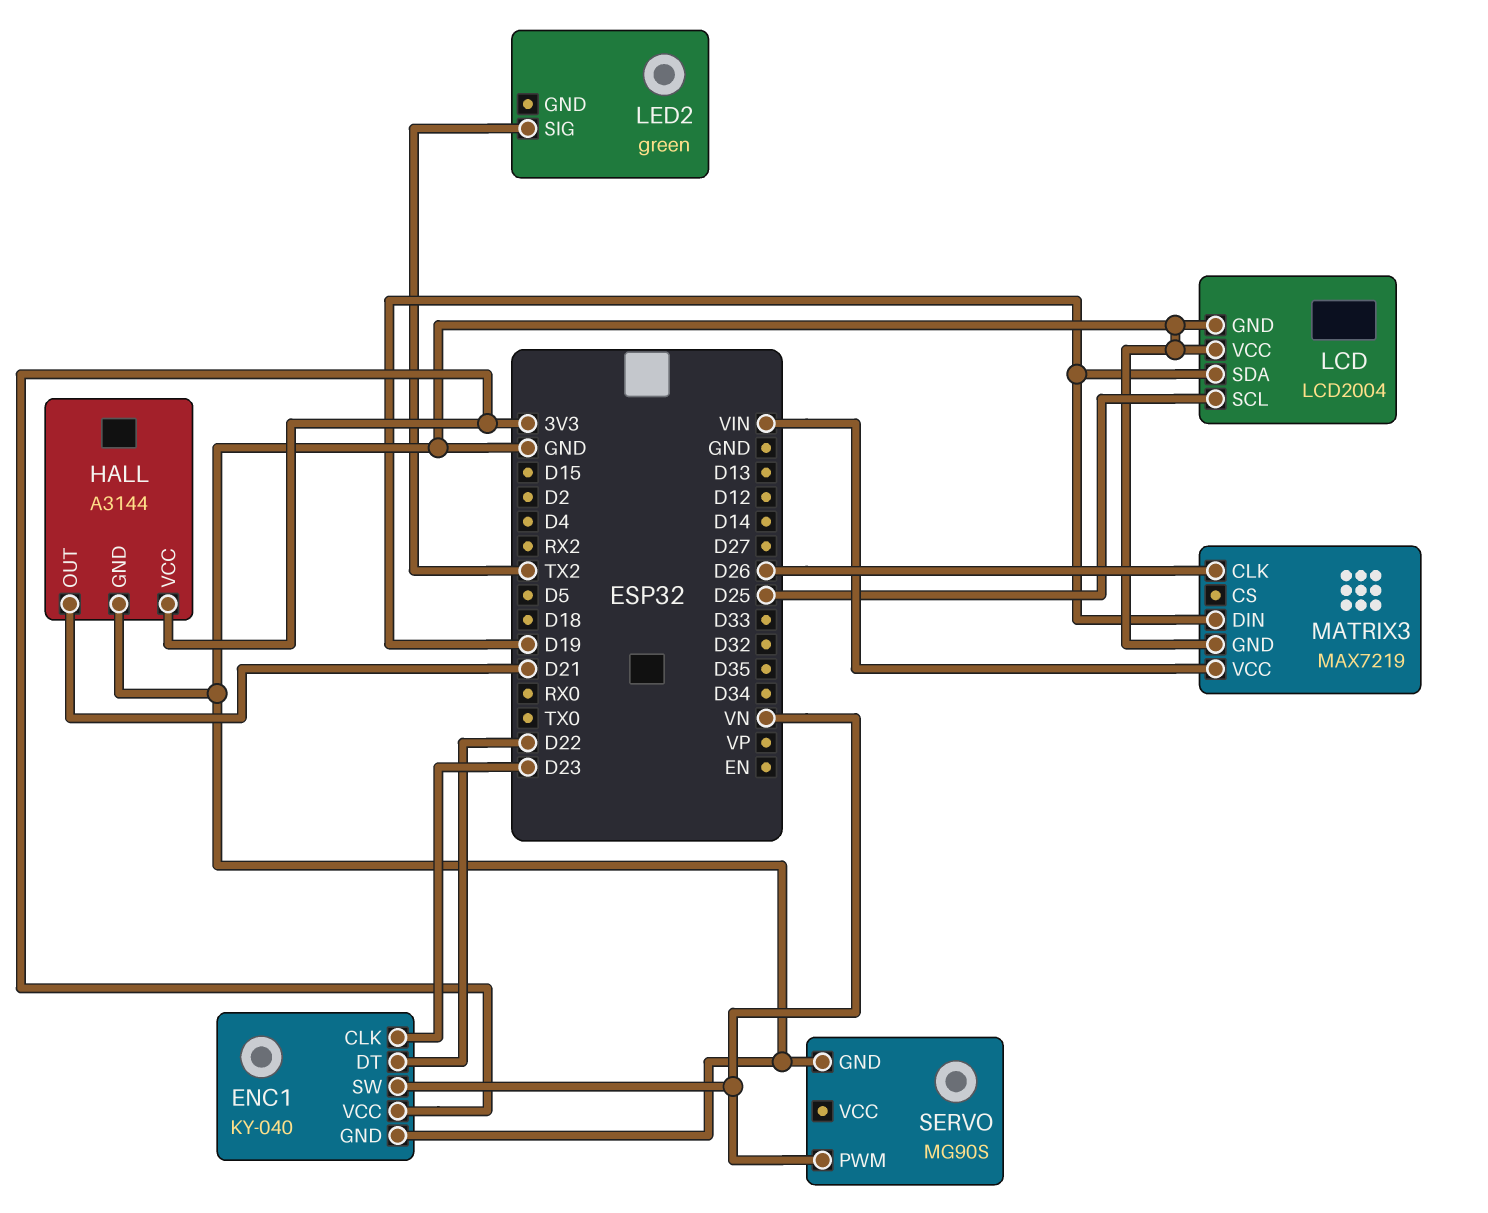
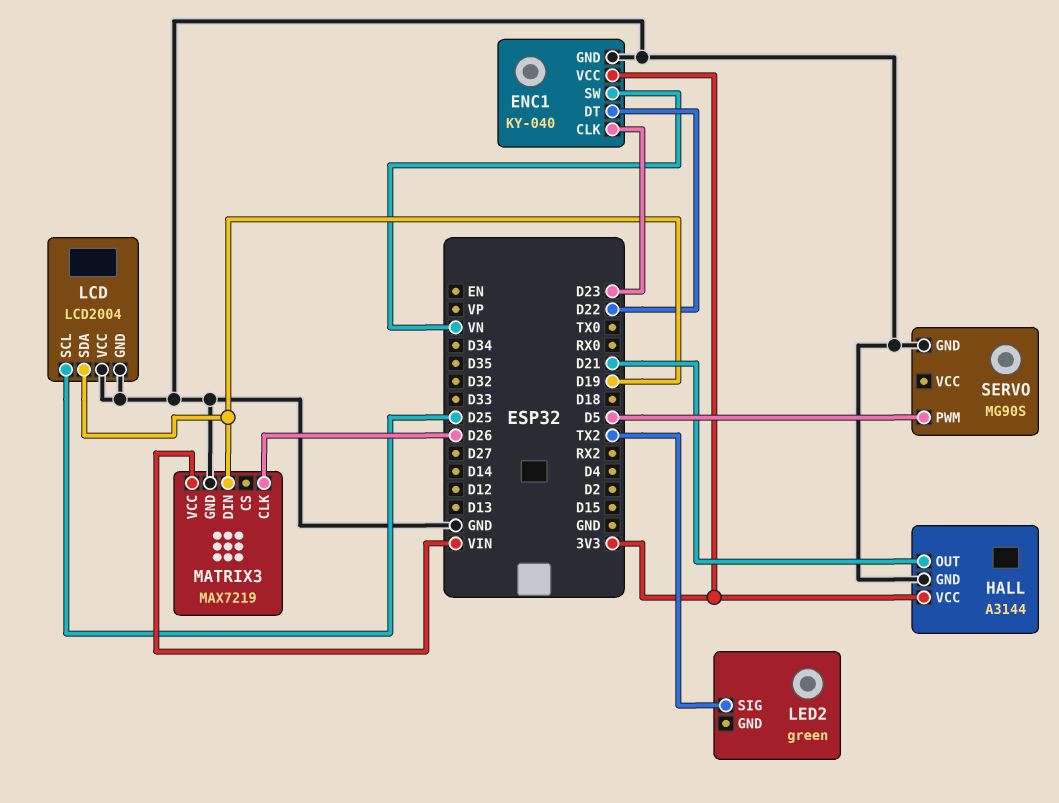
SERVO pin PWM: VN -> D5

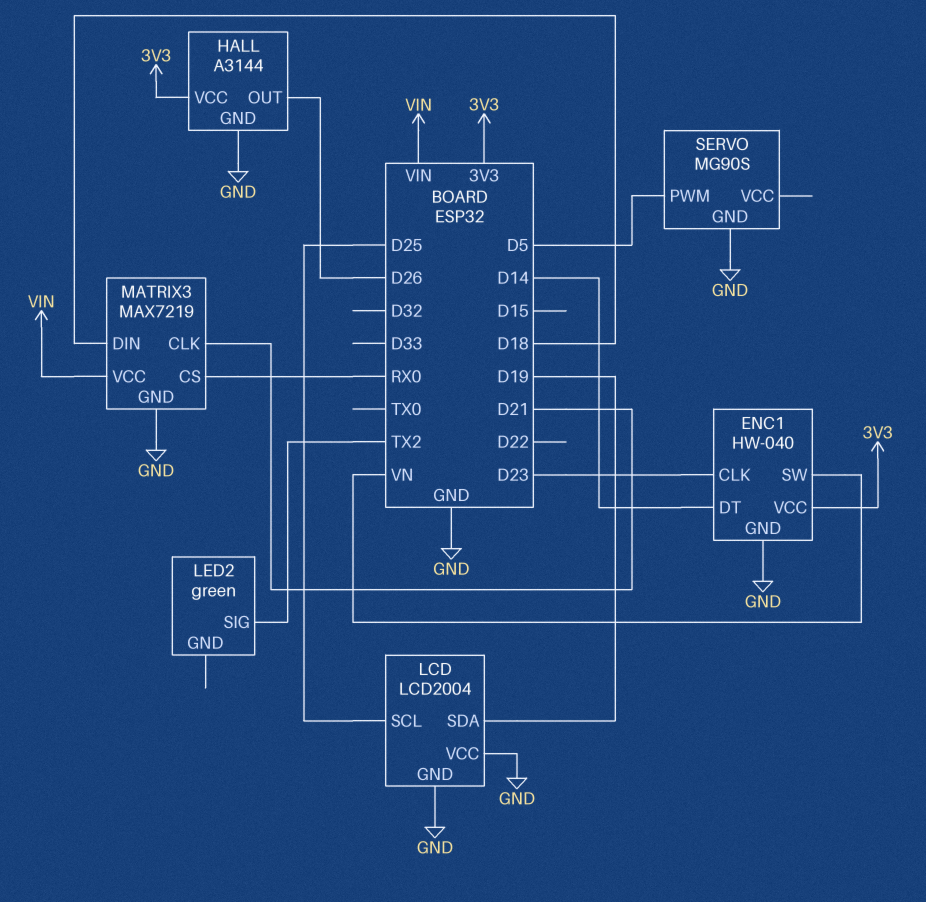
ENC1: KY-040 -> HW-040
ENC1 pin DT: D22 -> D14
HALL pin OUT: D21 -> D26
MATRIX3 pin CLK: D26 -> D21
MATRIX3 pin CS: none -> RX0
MATRIX3 pin DIN: D19 -> D18

